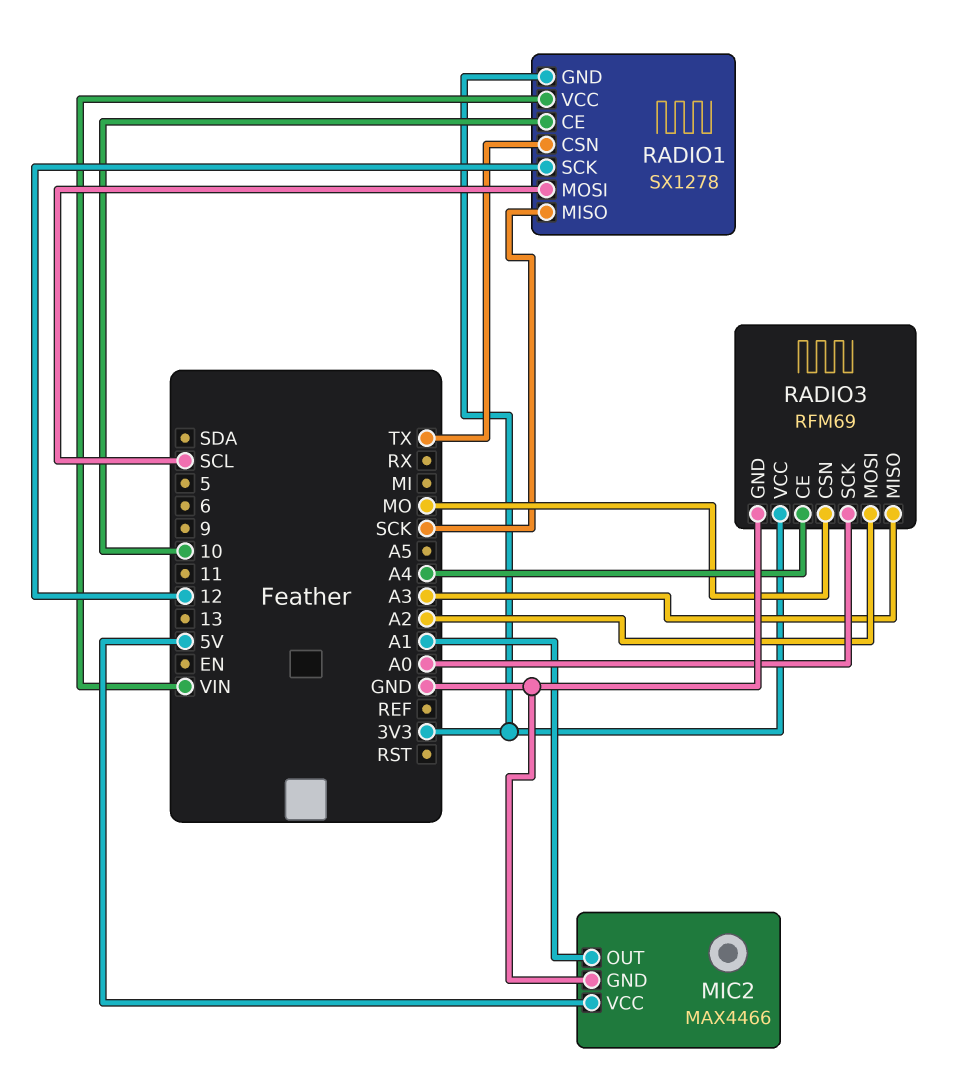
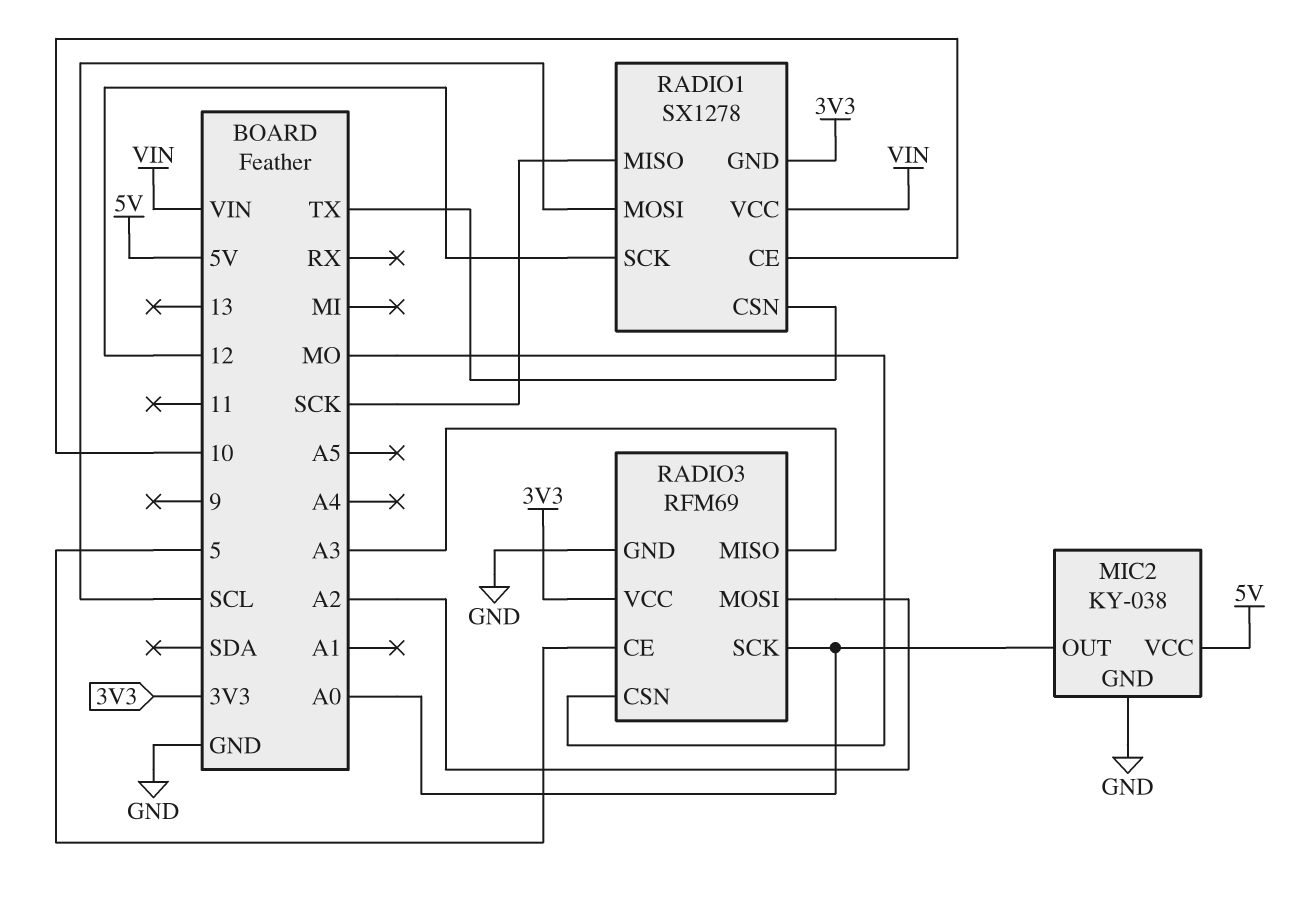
MIC2: MAX4466 -> KY-038
MIC2 pin OUT: A1 -> A0
RADIO3 pin CE: A4 -> 5

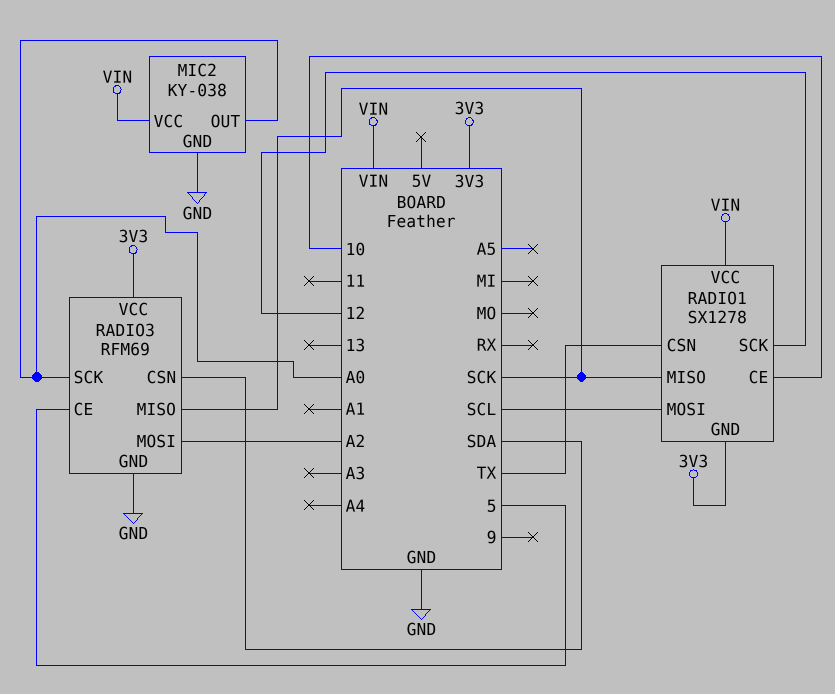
MIC2 pin VCC: 5V -> VIN
RADIO3 pin CSN: MO -> SDA
RADIO3 pin MISO: A3 -> SCK

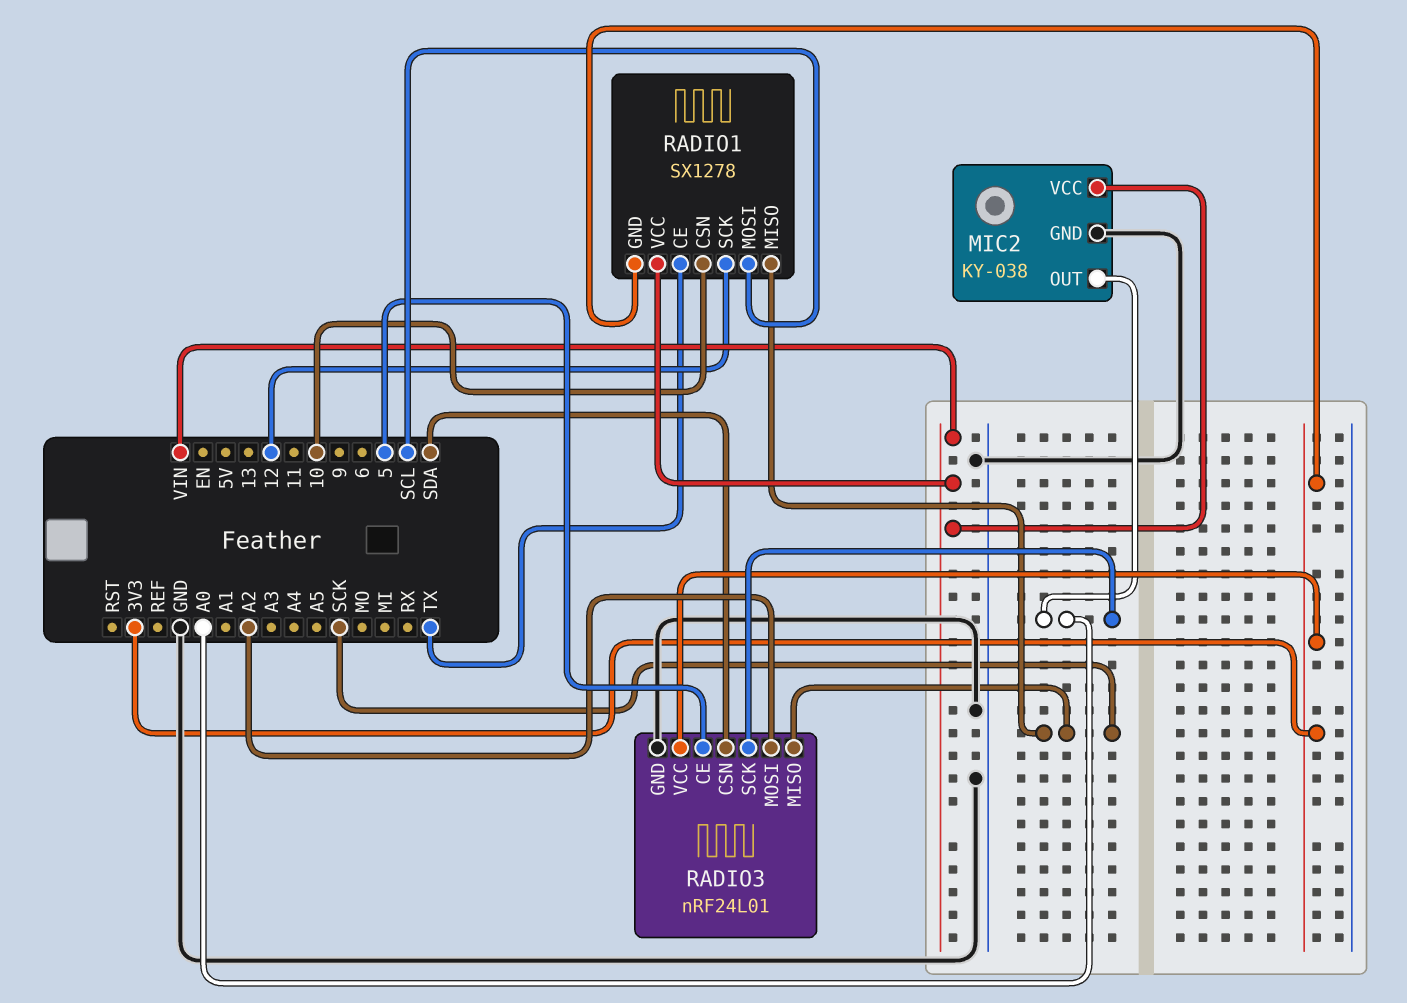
RADIO1 pin CE: 10 -> TX
RADIO1 pin CSN: TX -> 10
RADIO3: RFM69 -> nRF24L01

